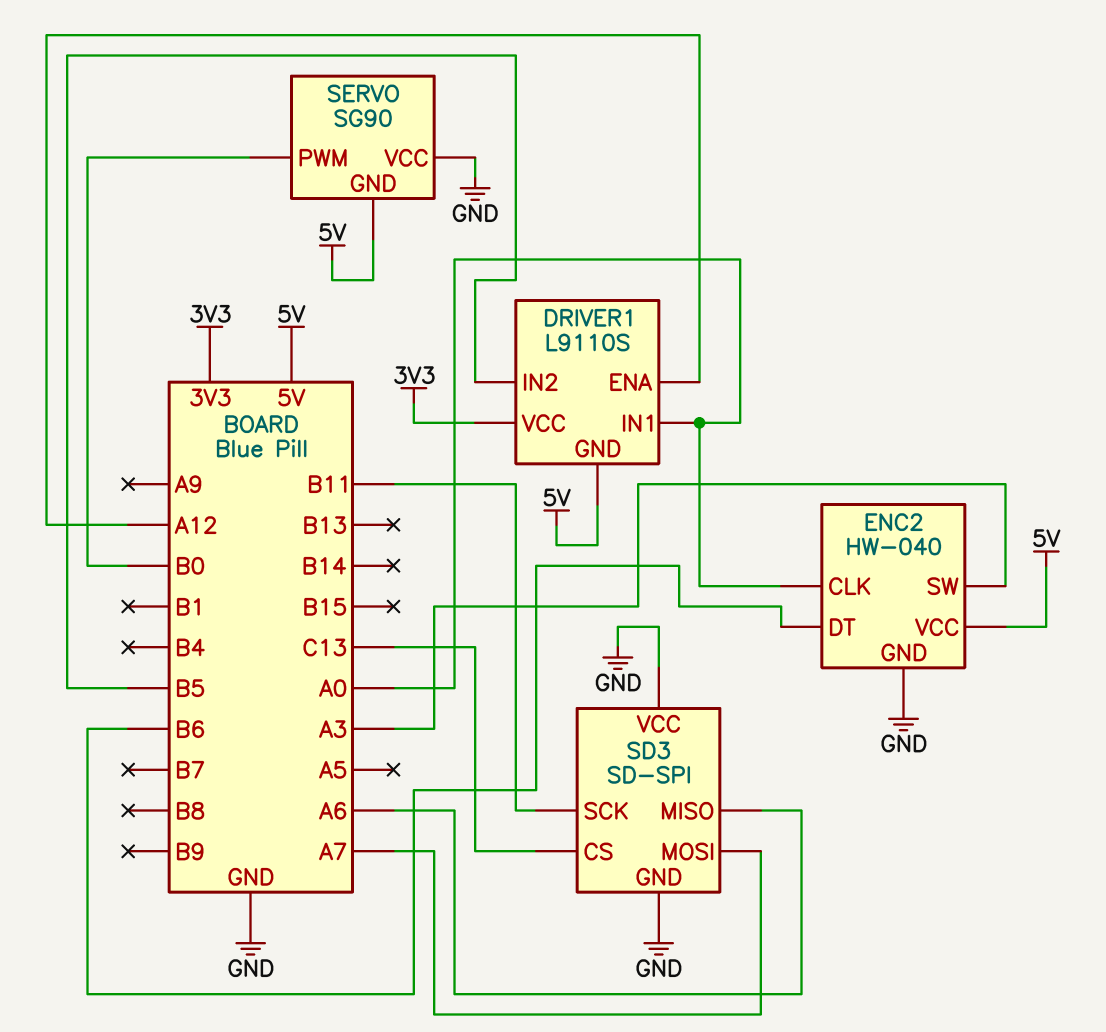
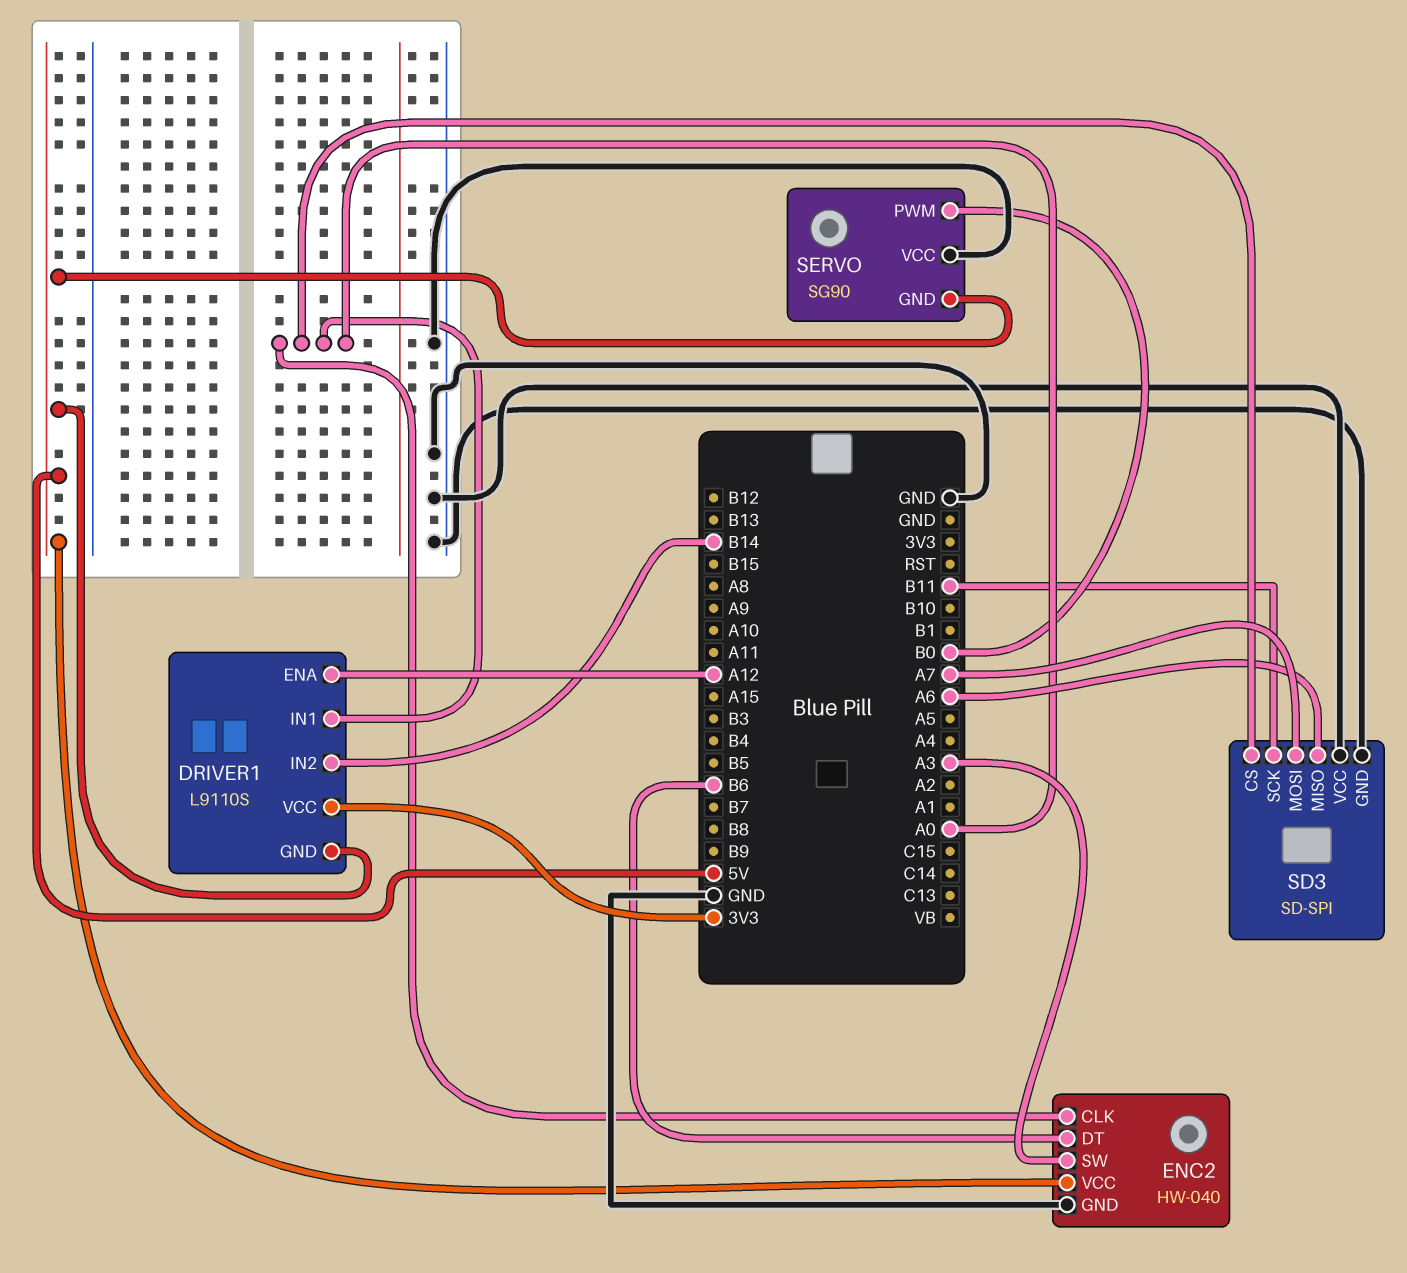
DRIVER1 pin IN2: B5 -> B14
SD3 pin CS: C13 -> A0

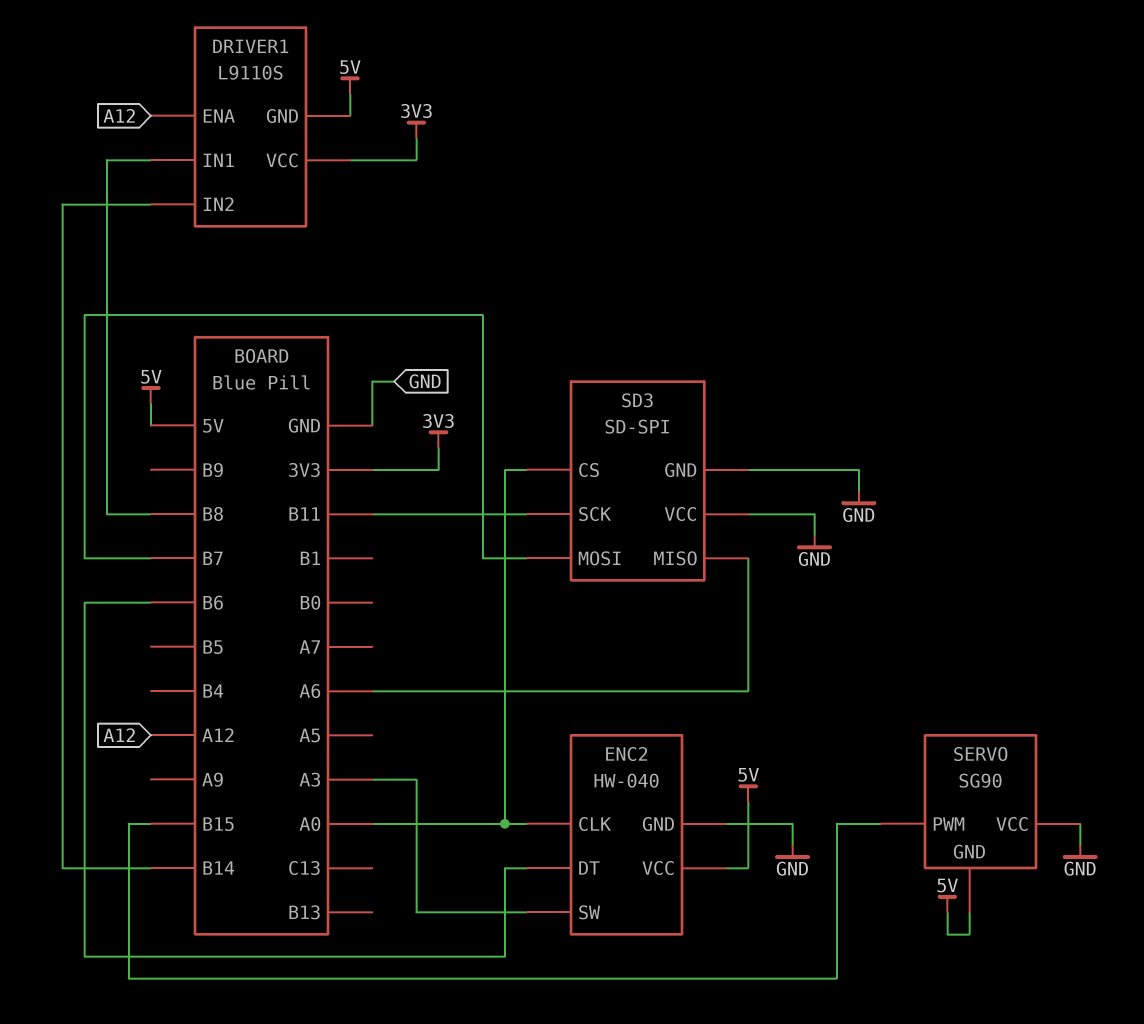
DRIVER1 pin IN1: A0 -> B8
SD3 pin MOSI: A7 -> B7
SERVO pin PWM: B0 -> B15

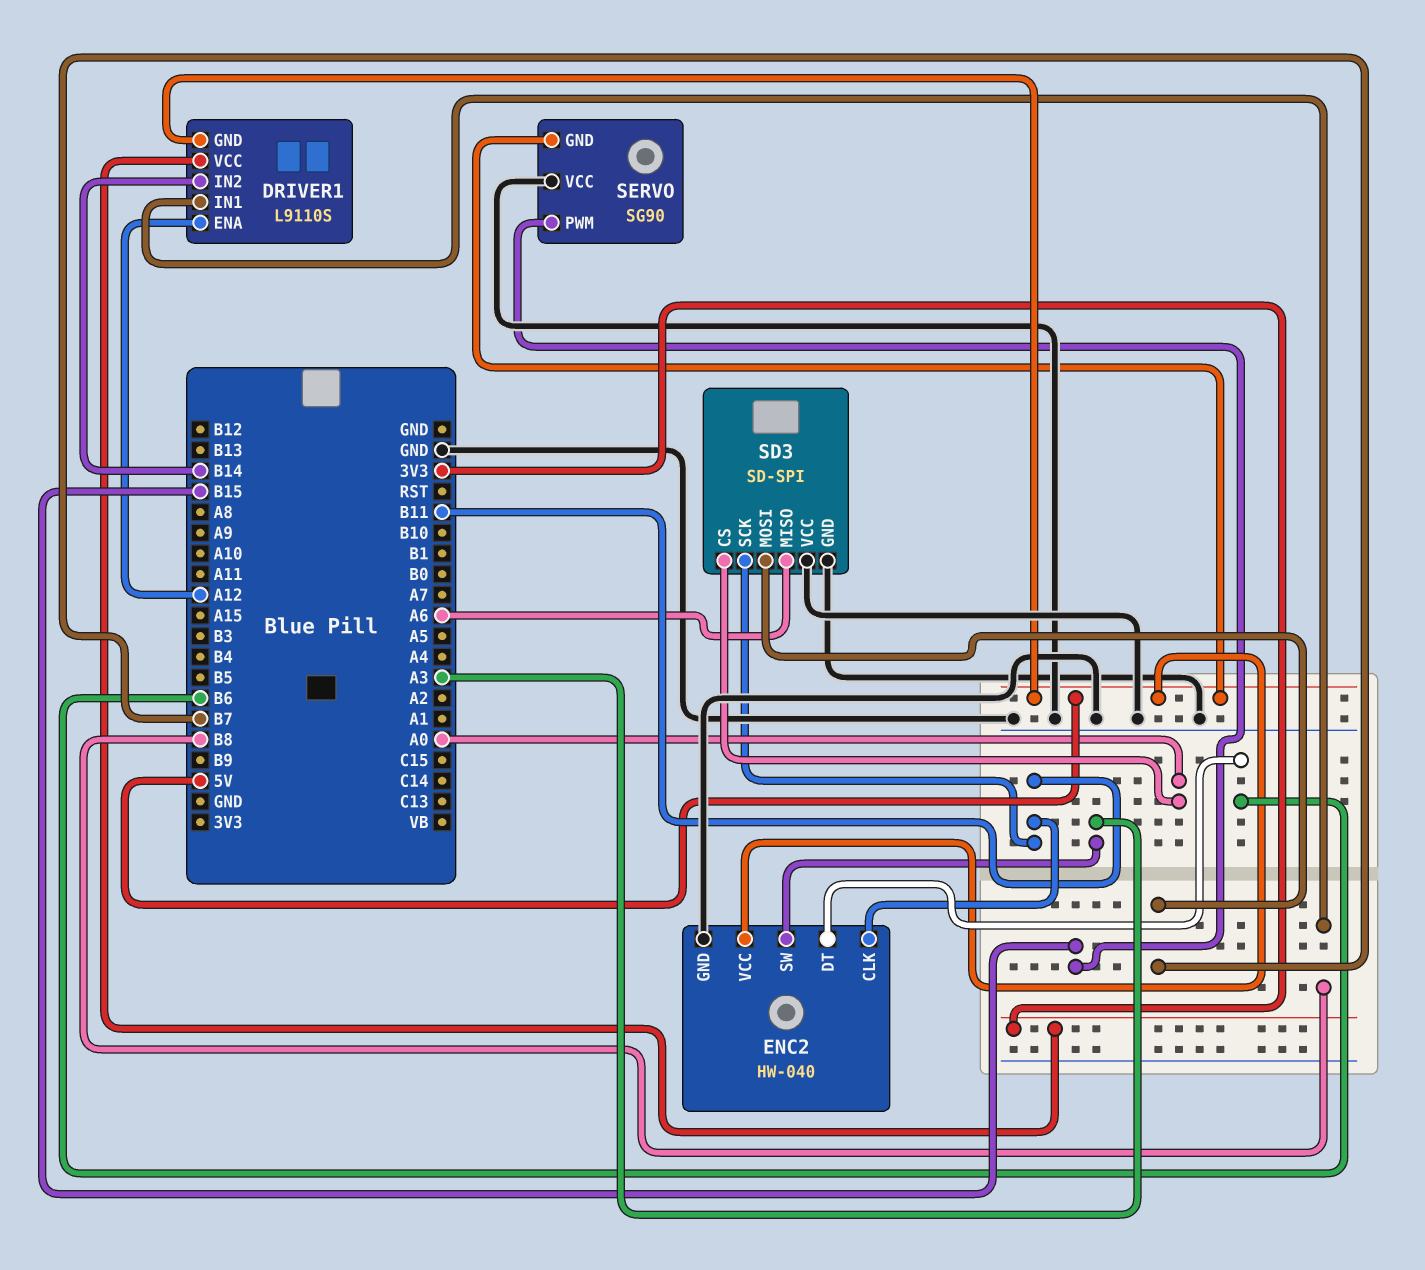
ENC2 pin CLK: A0 -> B11

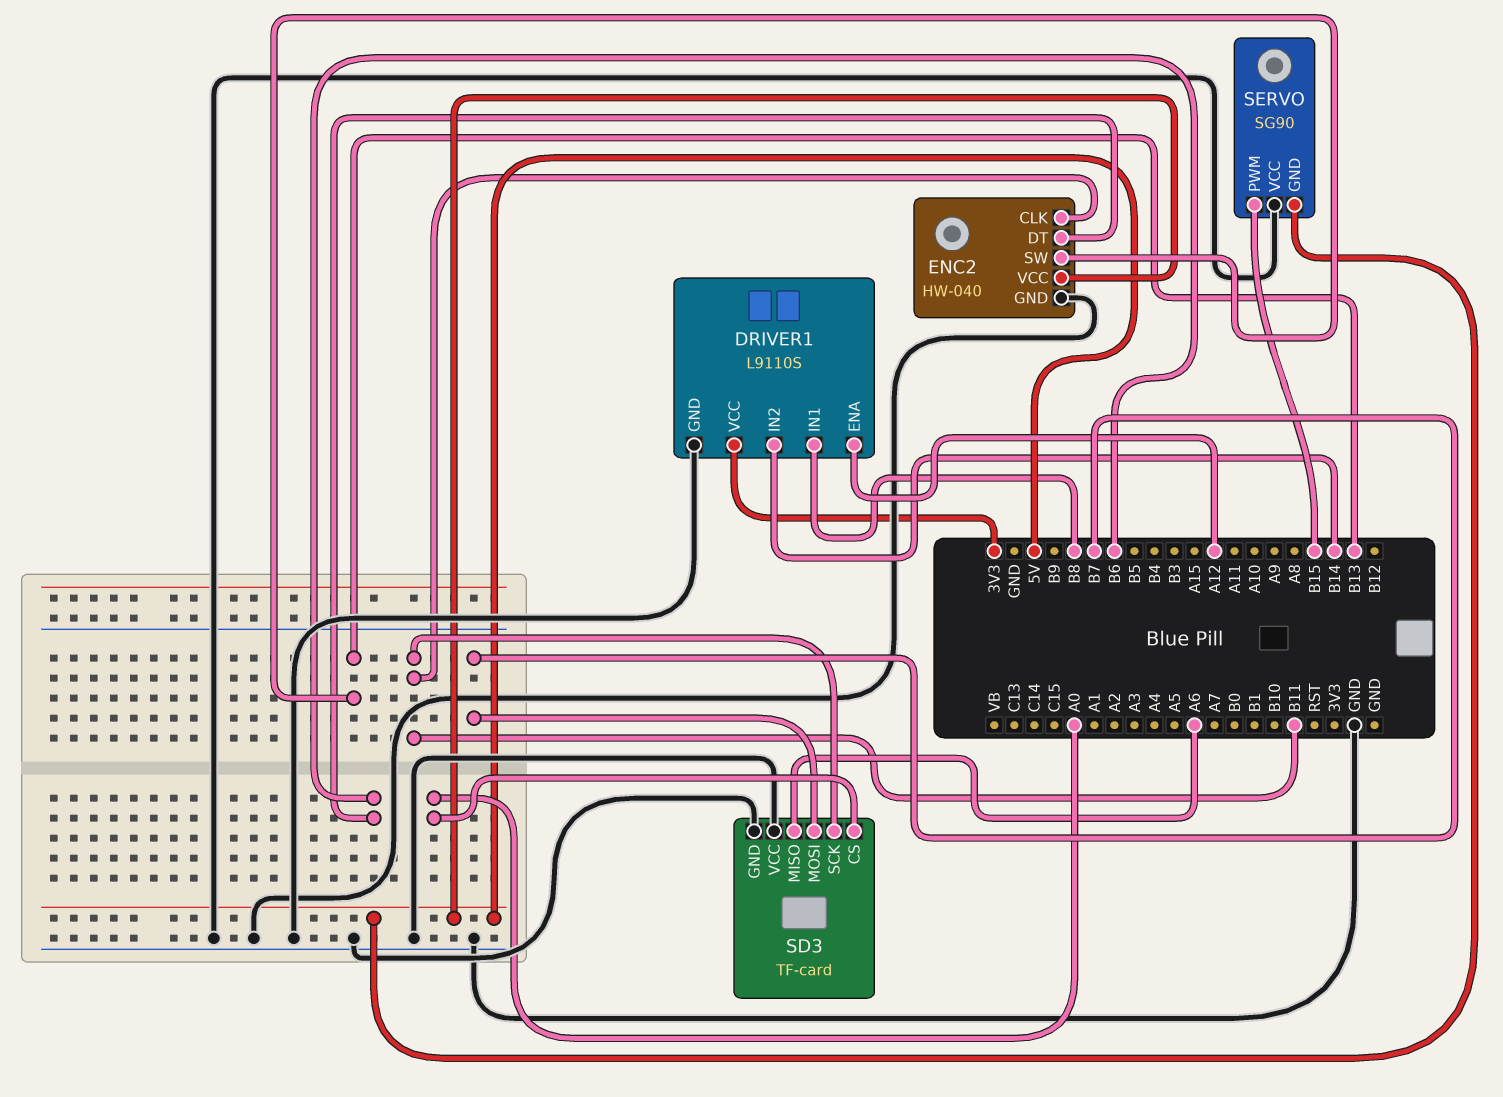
DRIVER1 pin GND: 5V -> GND
ENC2 pin SW: A3 -> B13
SD3: SD-SPI -> TF-card

